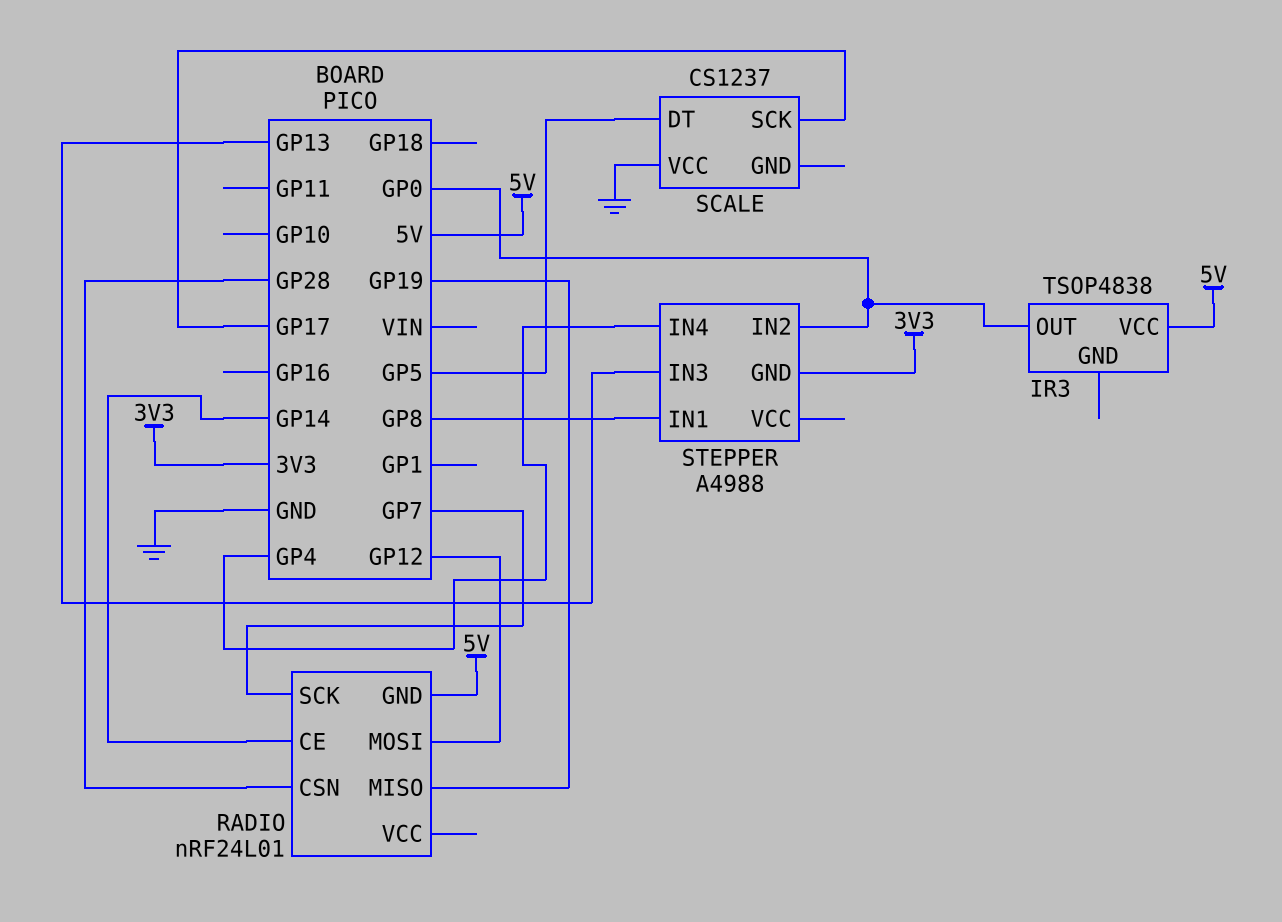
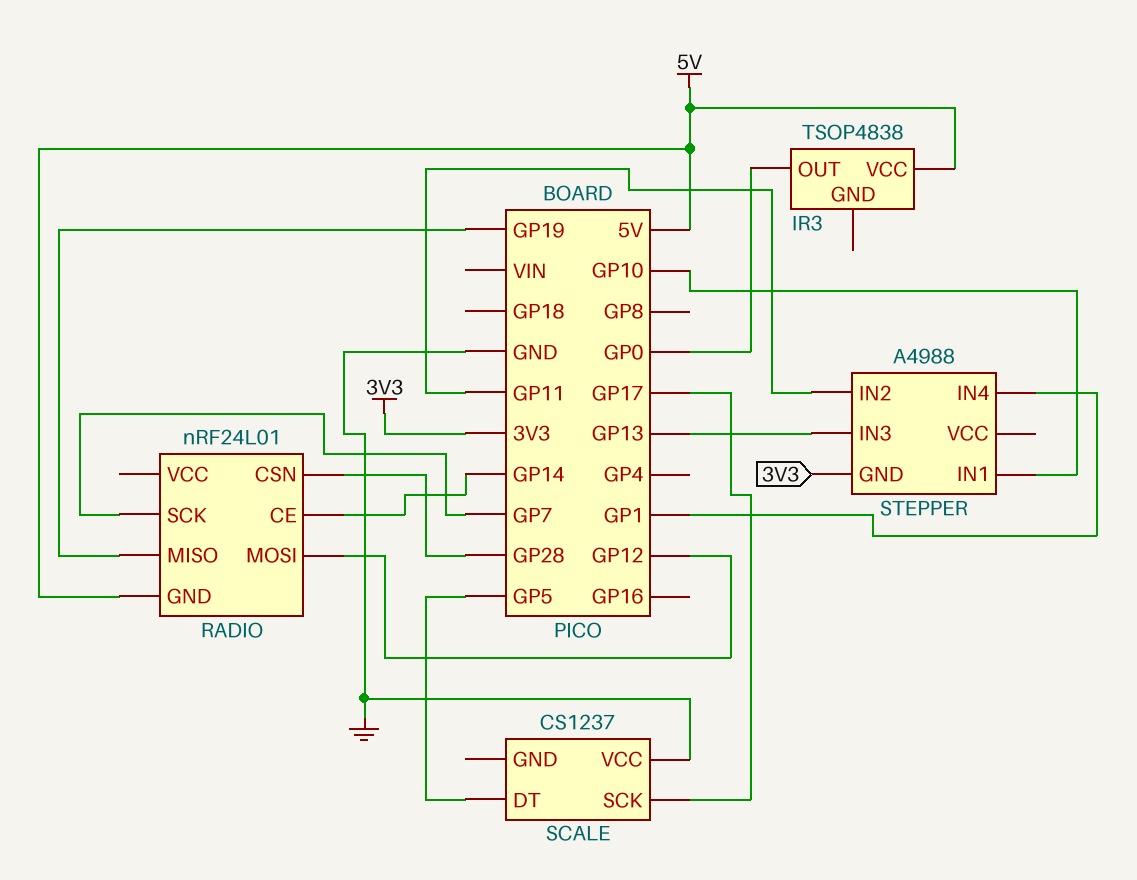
STEPPER pin IN1: GP8 -> GP10
STEPPER pin IN2: GP0 -> GP11
STEPPER pin IN4: GP4 -> GP1

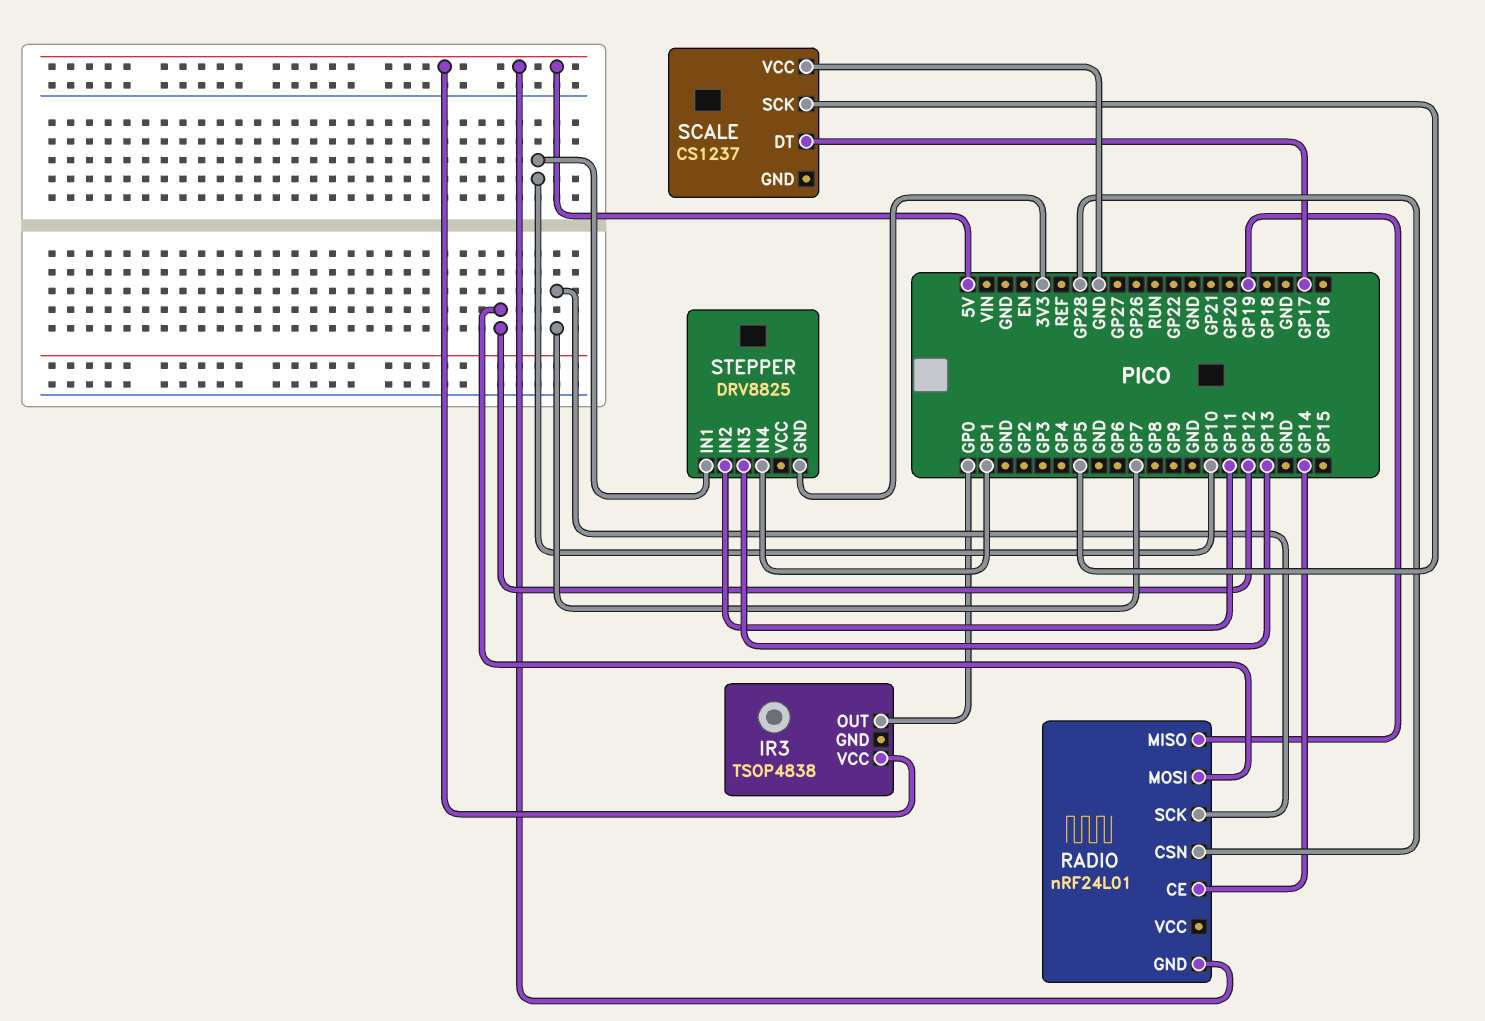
SCALE pin DT: GP5 -> GP17
SCALE pin SCK: GP17 -> GP5
STEPPER: A4988 -> DRV8825

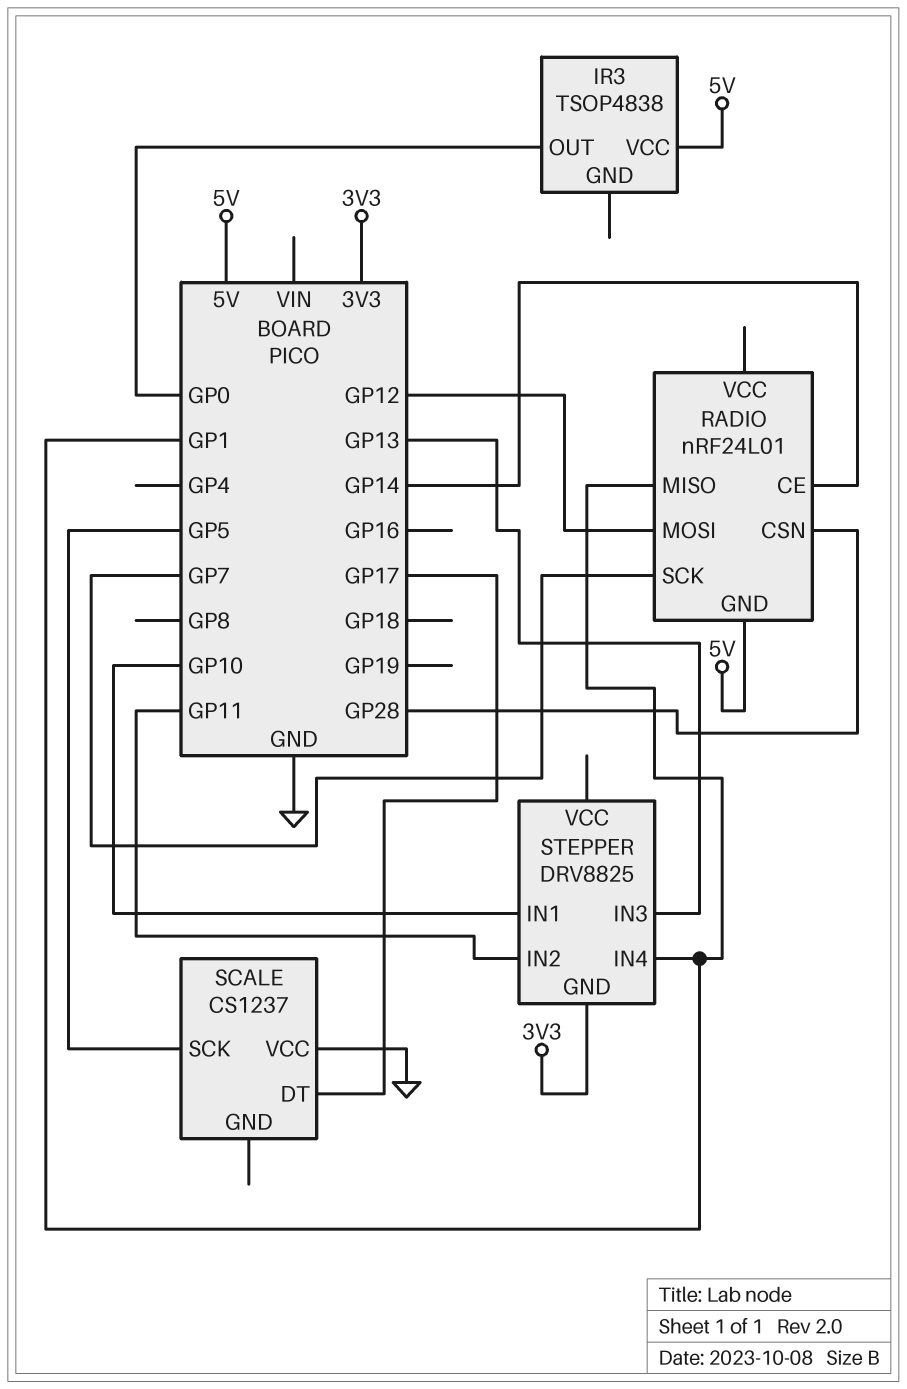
RADIO pin MISO: GP19 -> GP1

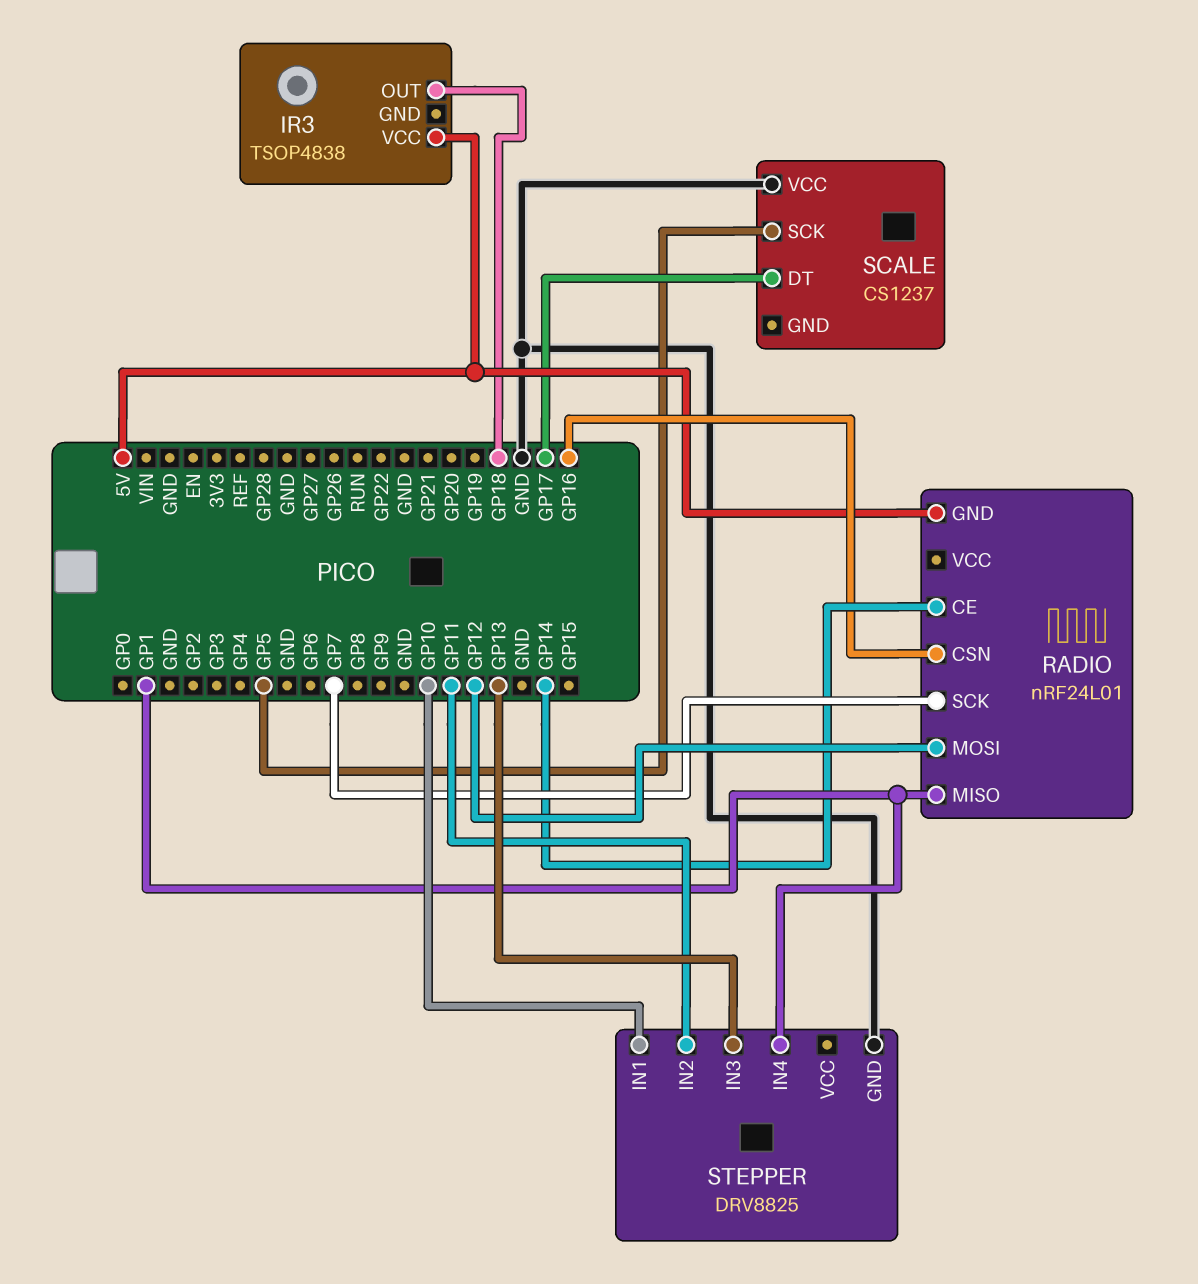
IR3 pin OUT: GP0 -> GP18
RADIO pin CSN: GP28 -> GP16
STEPPER pin GND: 3V3 -> GND

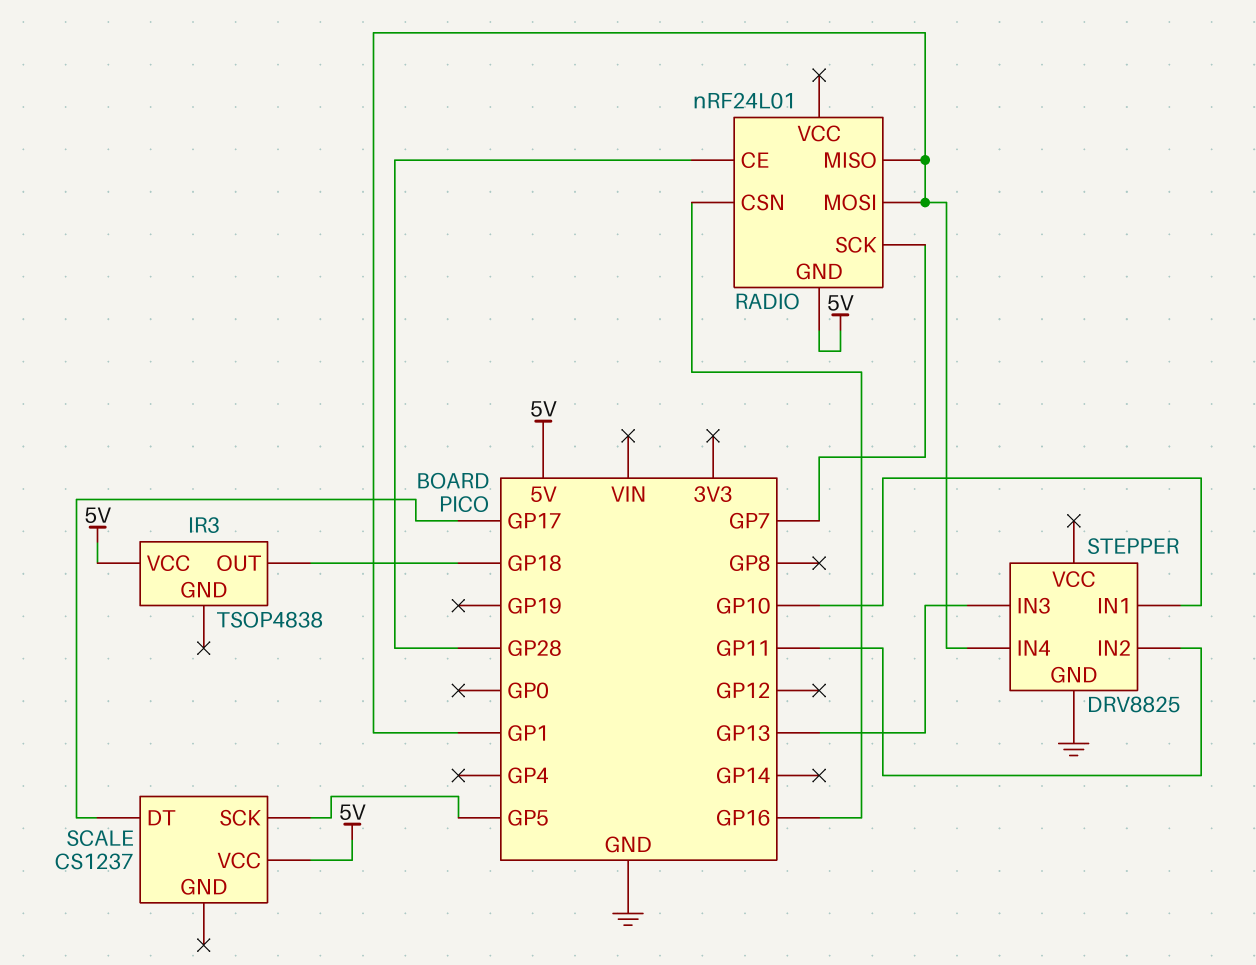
RADIO pin CE: GP14 -> GP28
RADIO pin MOSI: GP12 -> GP1
SCALE pin VCC: GND -> 5V

